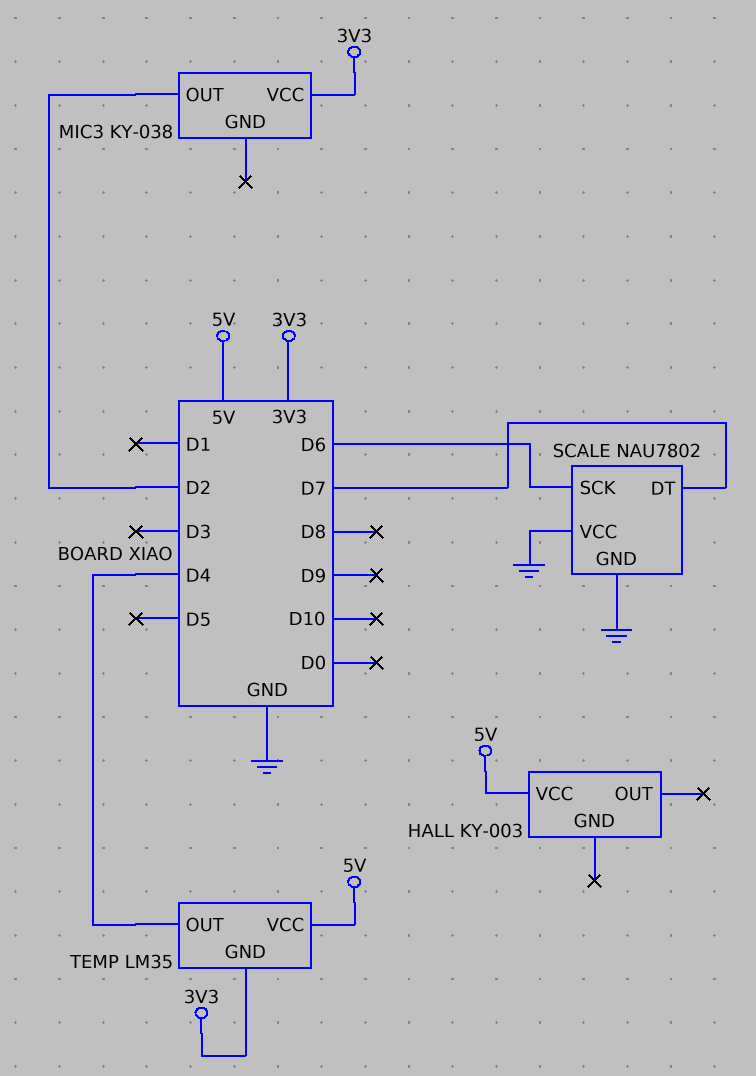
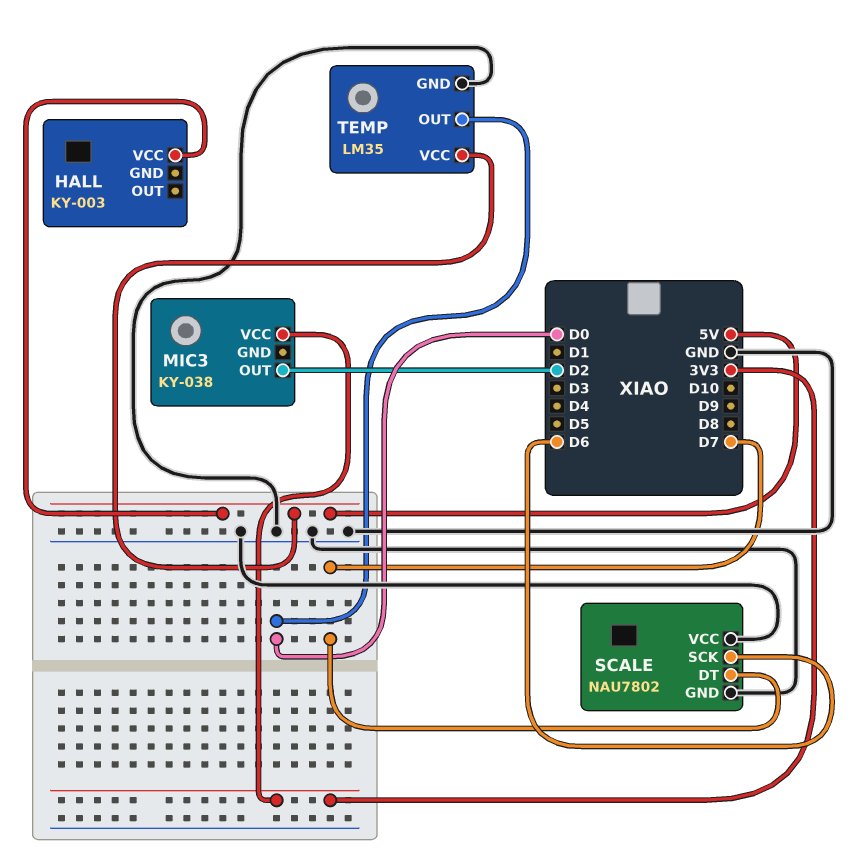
TEMP pin GND: 3V3 -> GND
TEMP pin OUT: D4 -> D0

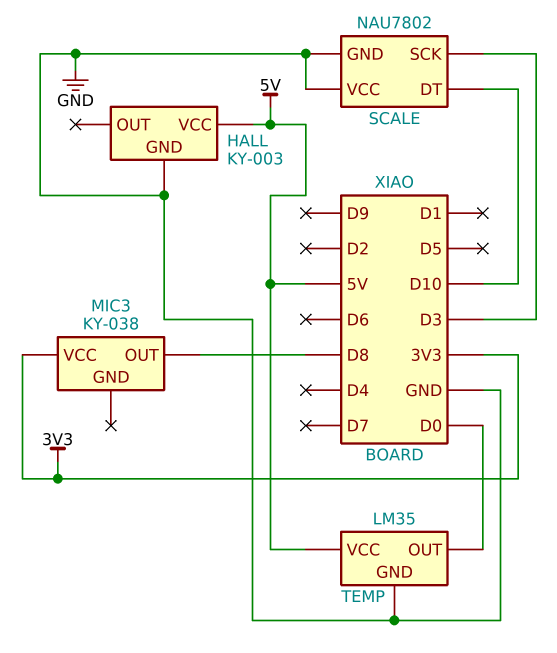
HALL pin GND: none -> GND
MIC3 pin OUT: D2 -> D8
SCALE pin DT: D7 -> D10
SCALE pin SCK: D6 -> D3

